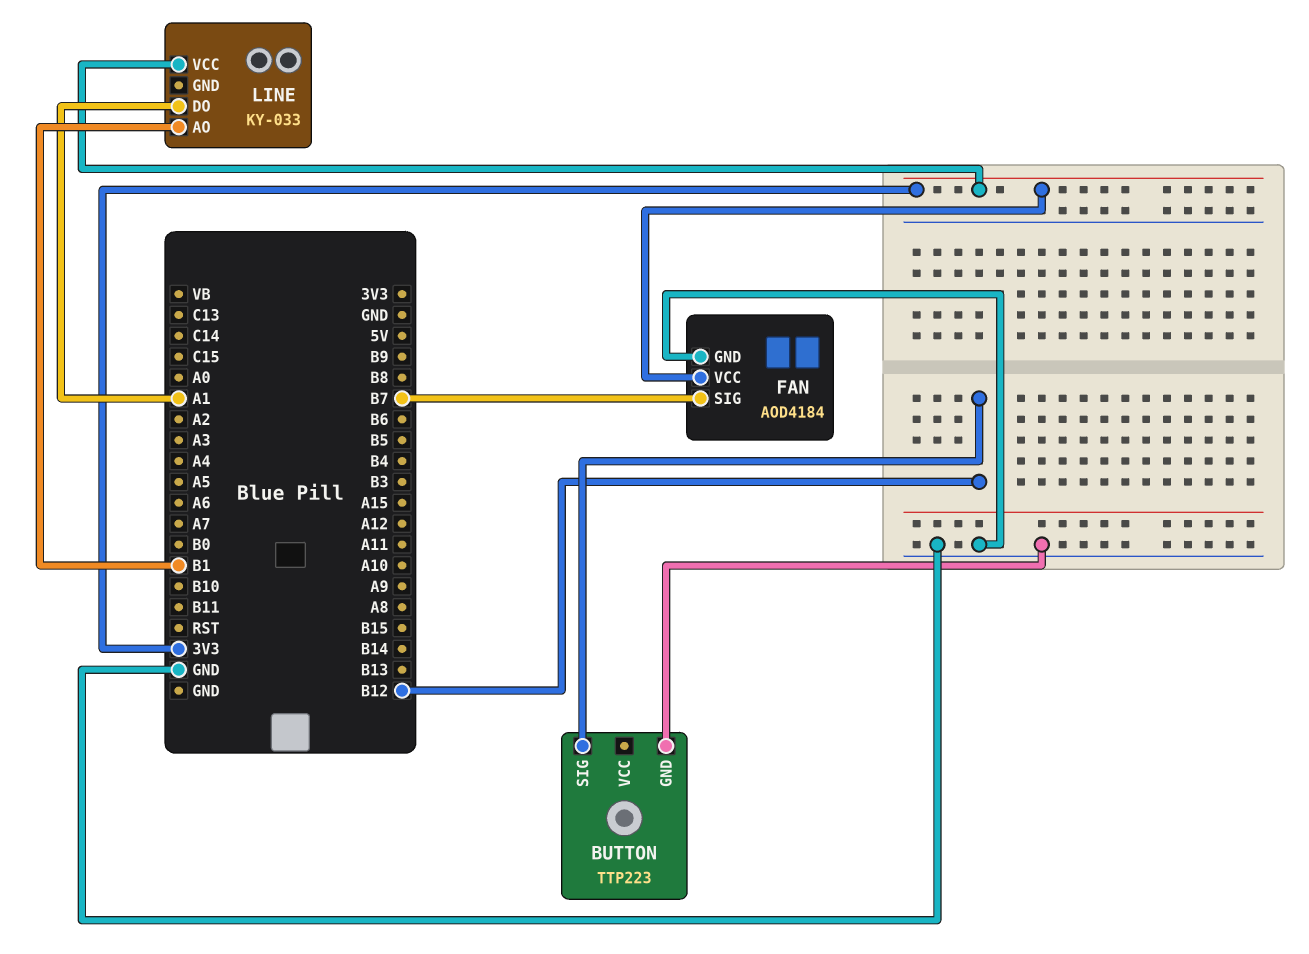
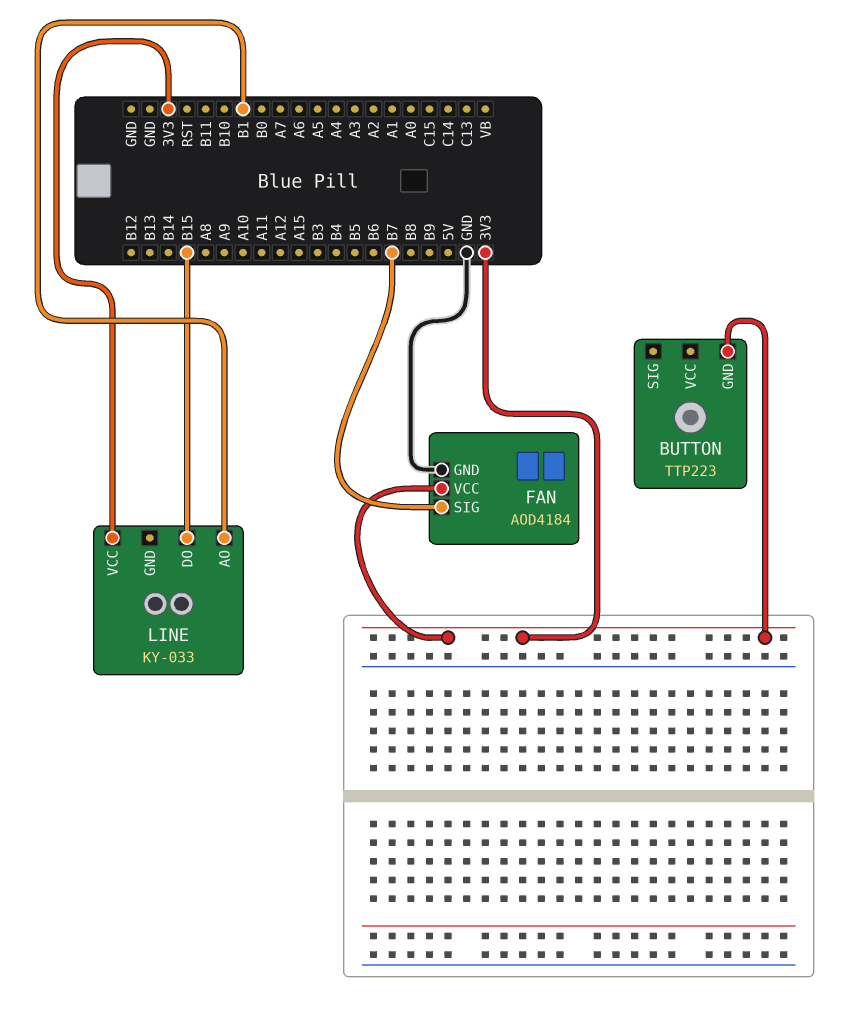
BUTTON pin GND: GND -> 3V3
BUTTON pin SIG: B12 -> none
LINE pin DO: A1 -> B15

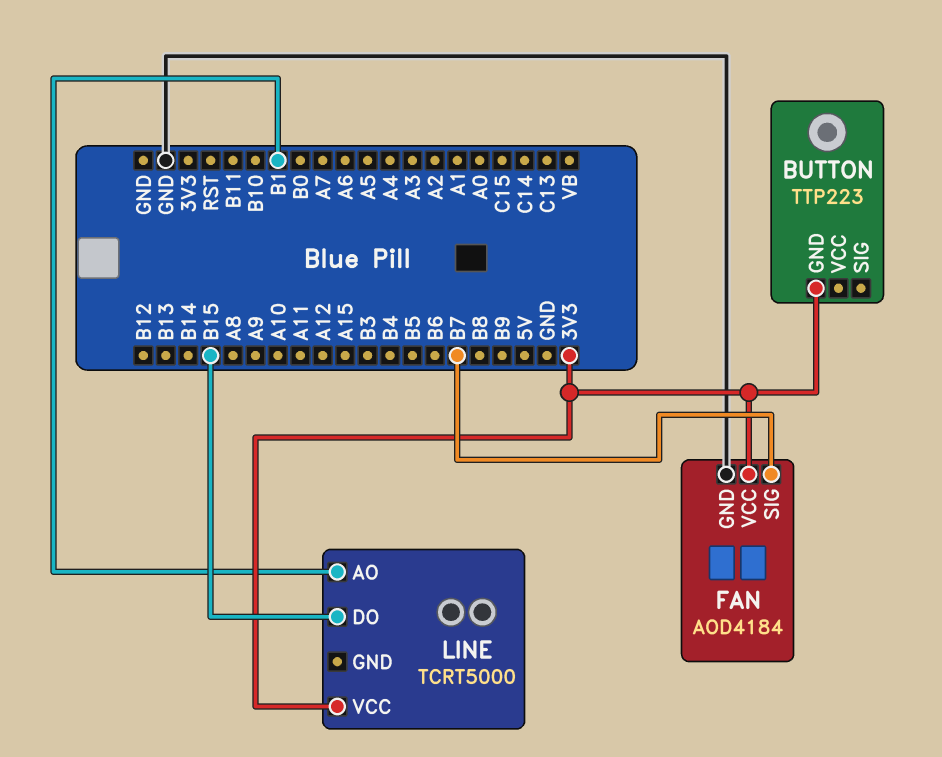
LINE: KY-033 -> TCRT5000

